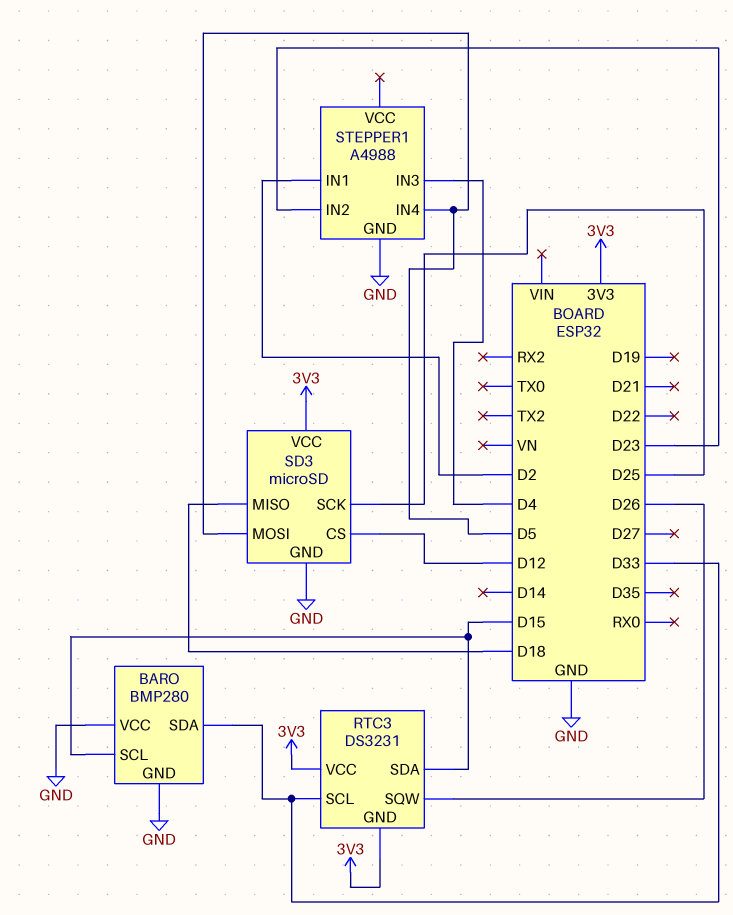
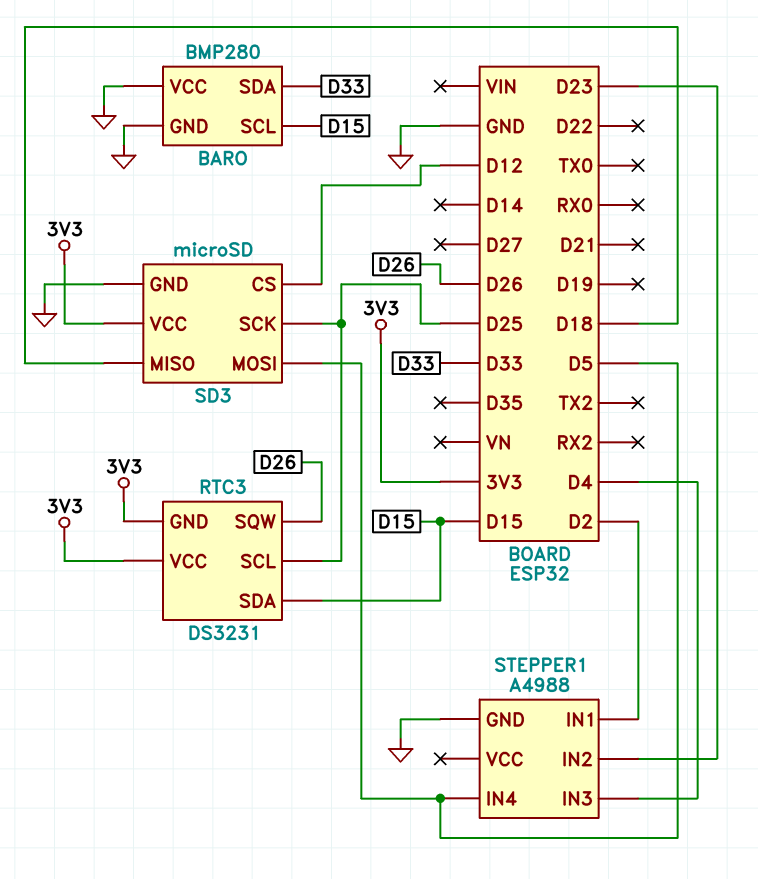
RTC3 pin SCL: D33 -> D25

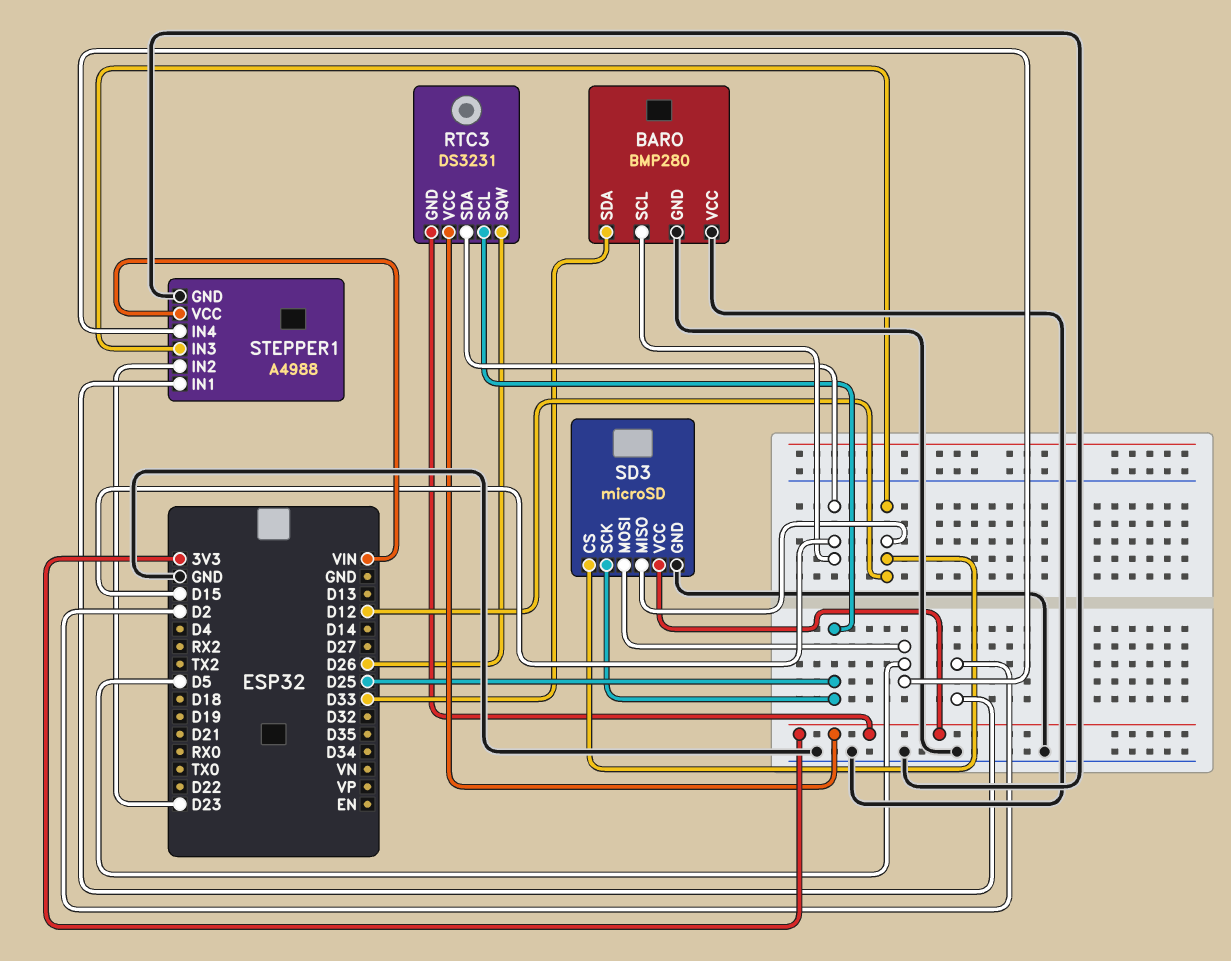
SD3 pin MISO: D18 -> D12
STEPPER1 pin IN3: D4 -> D12
STEPPER1 pin VCC: none -> VIN

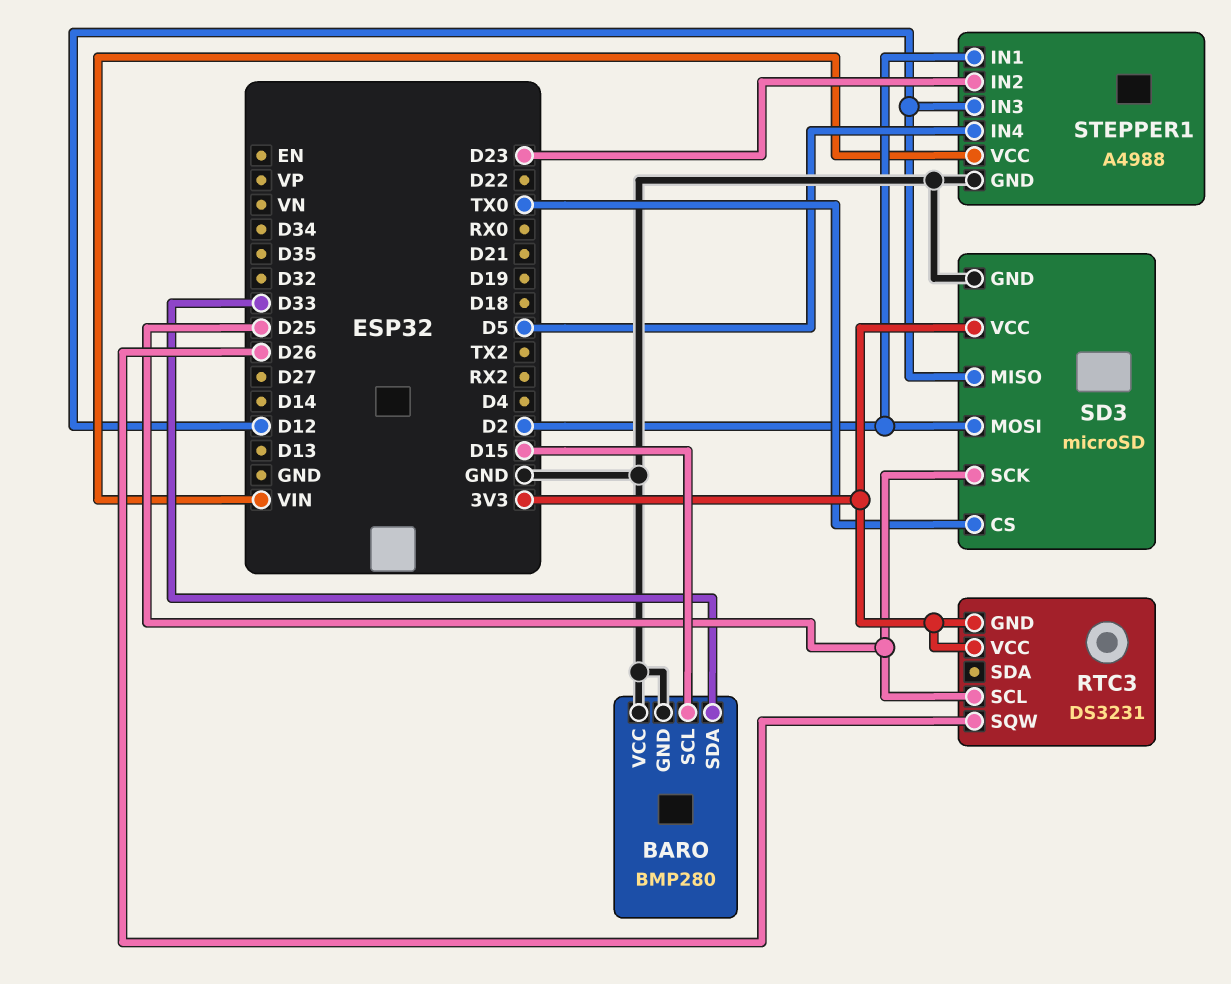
RTC3 pin SDA: D15 -> none
SD3 pin CS: D12 -> TX0
SD3 pin MOSI: D5 -> D2

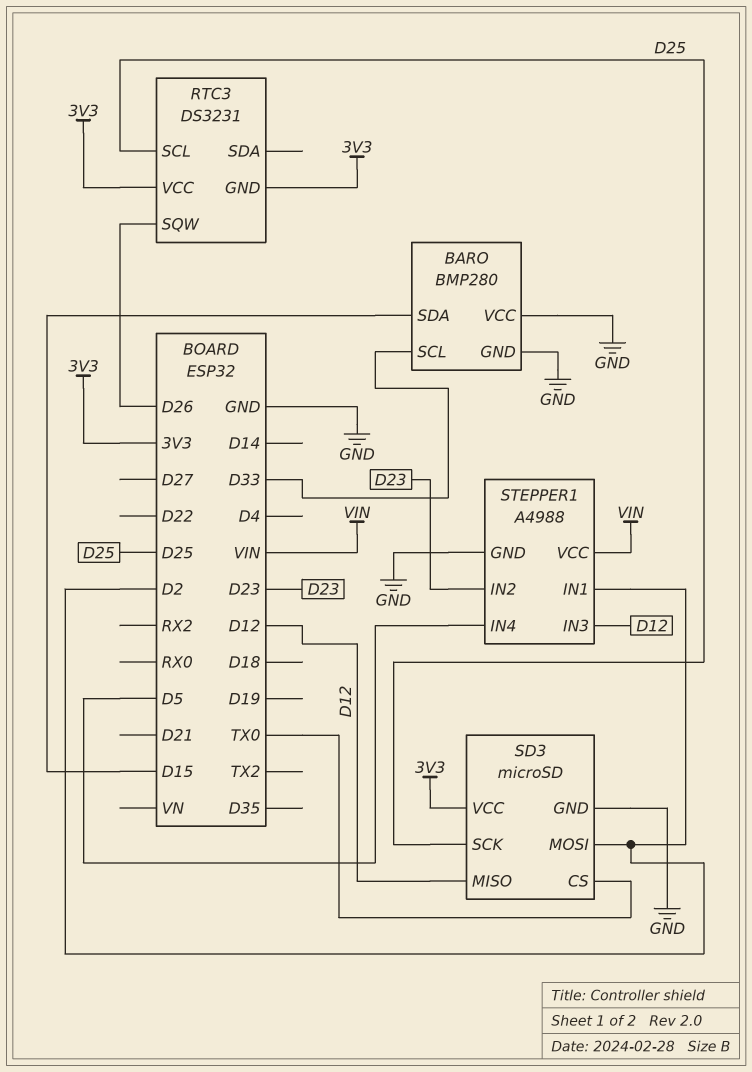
BARO pin SCL: D15 -> D33
BARO pin SDA: D33 -> D15

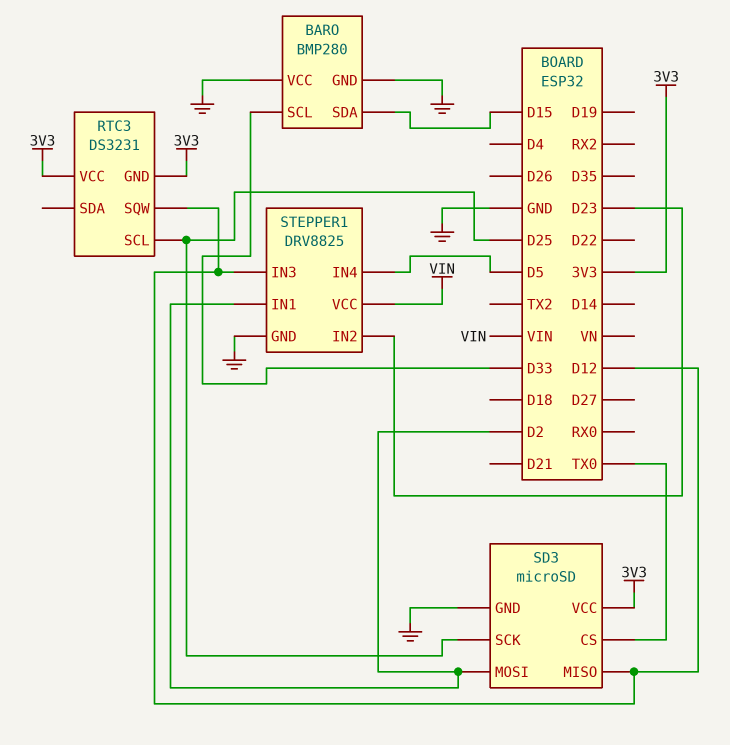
RTC3 pin SQW: D26 -> D12
STEPPER1: A4988 -> DRV8825

